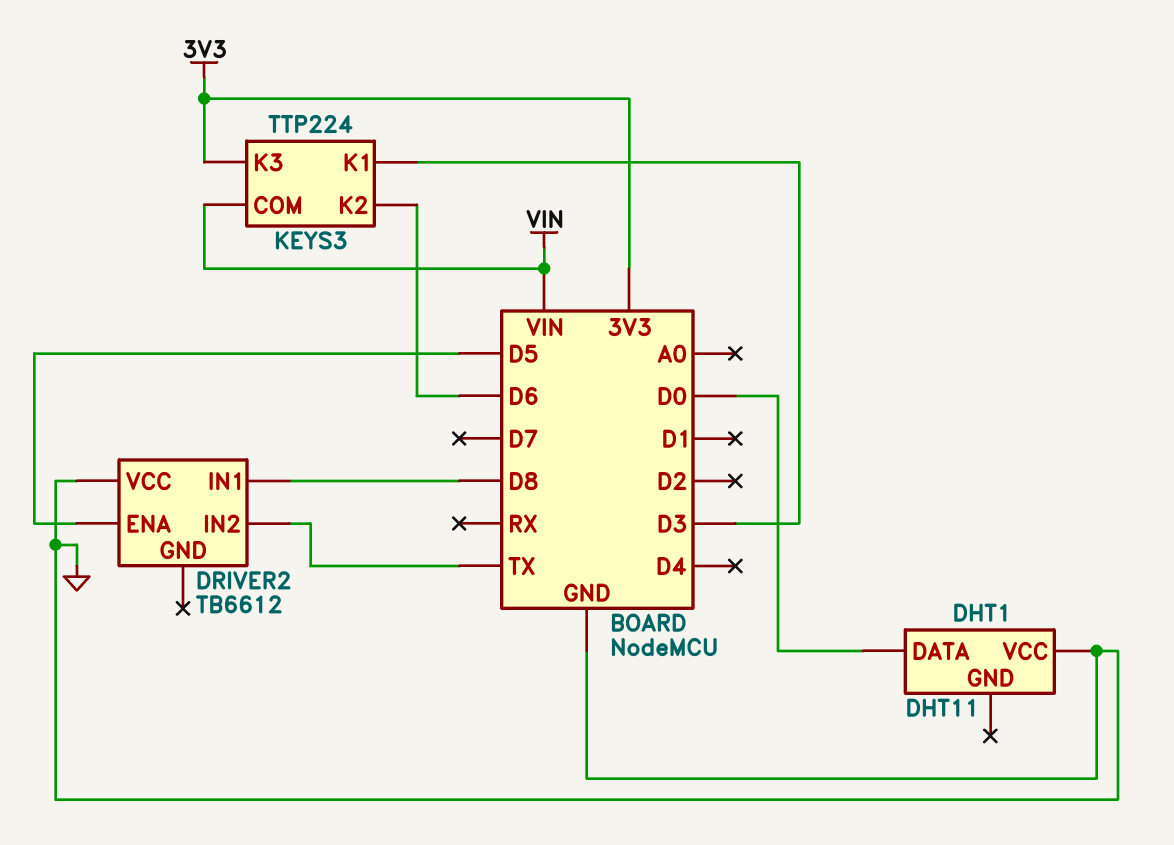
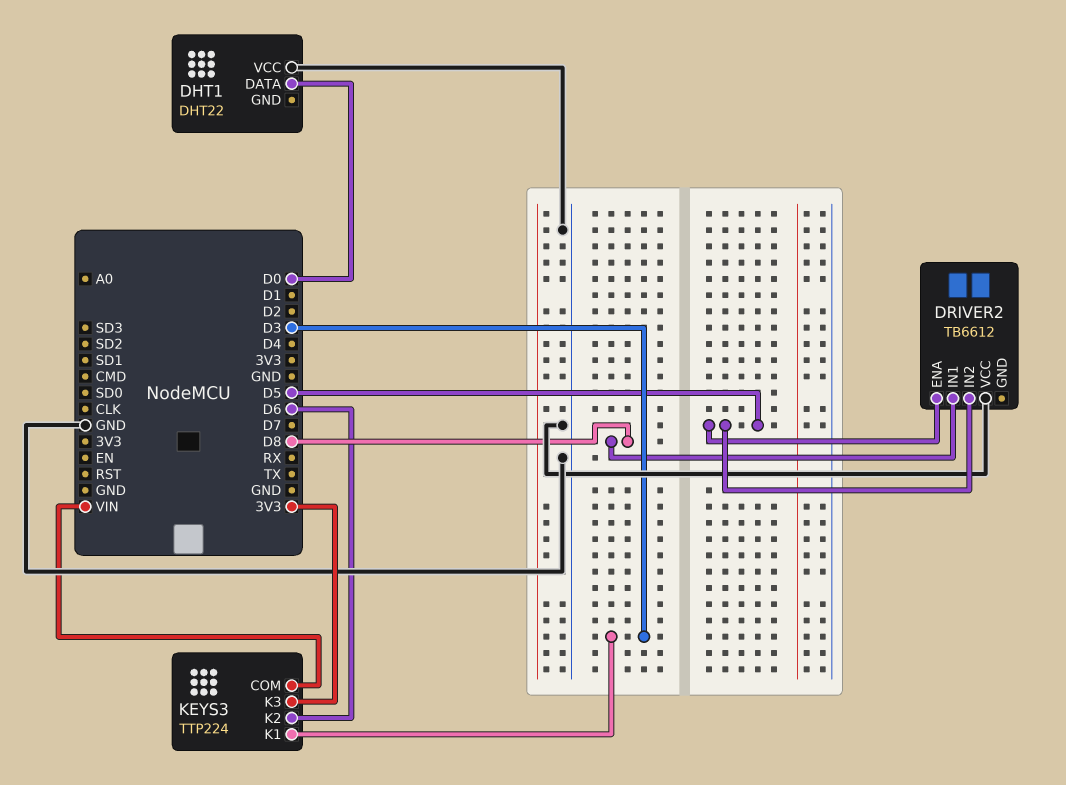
DHT1: DHT11 -> DHT22
DRIVER2 pin IN2: TX -> D5

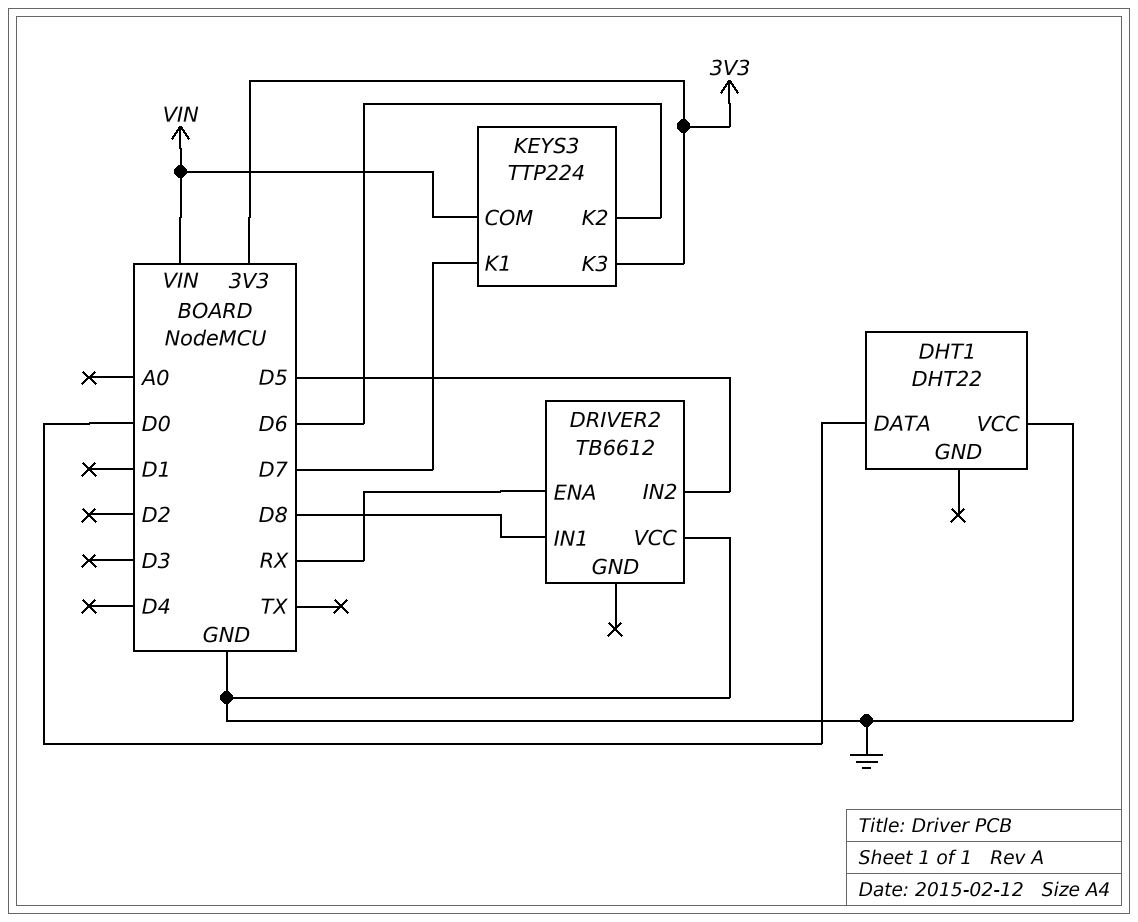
DRIVER2 pin ENA: D5 -> RX
KEYS3 pin K1: D3 -> D7

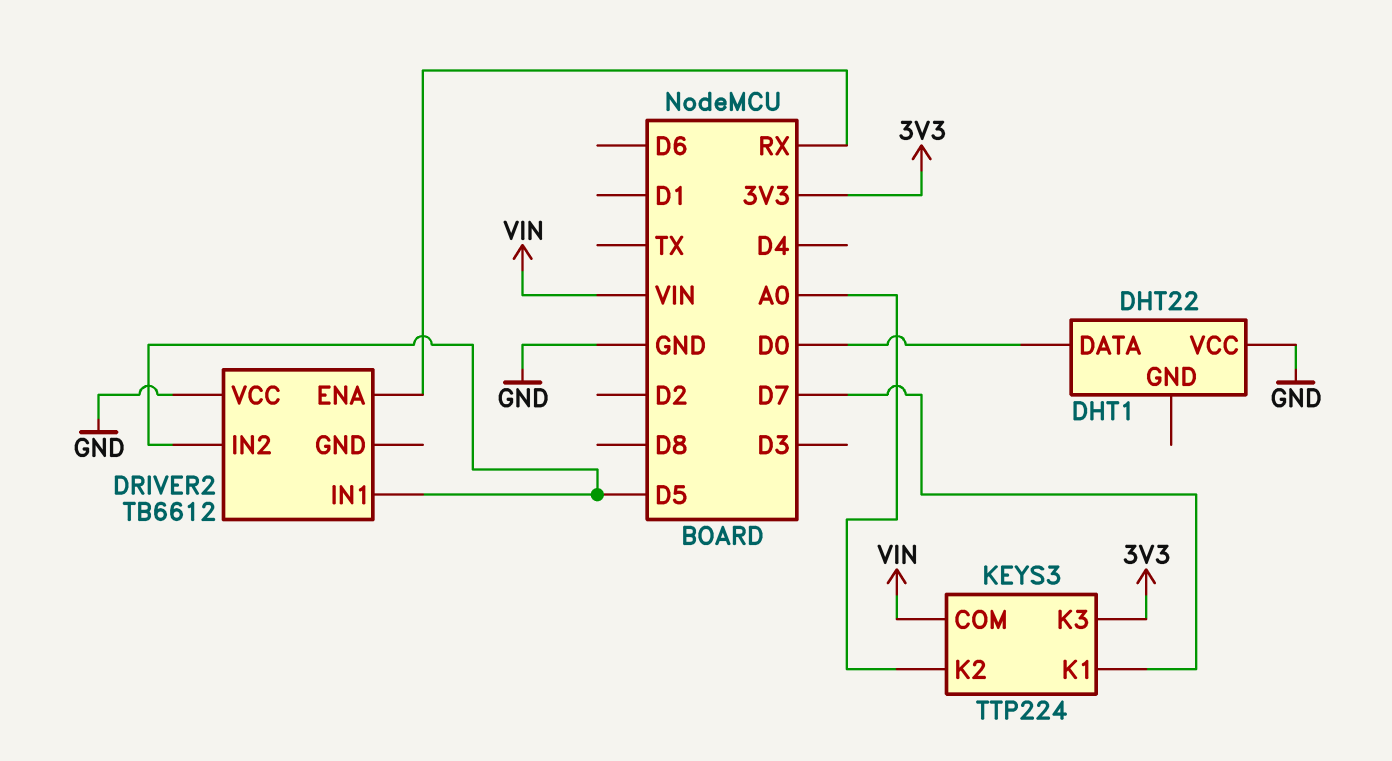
DRIVER2 pin IN1: D8 -> D5
KEYS3 pin K2: D6 -> A0

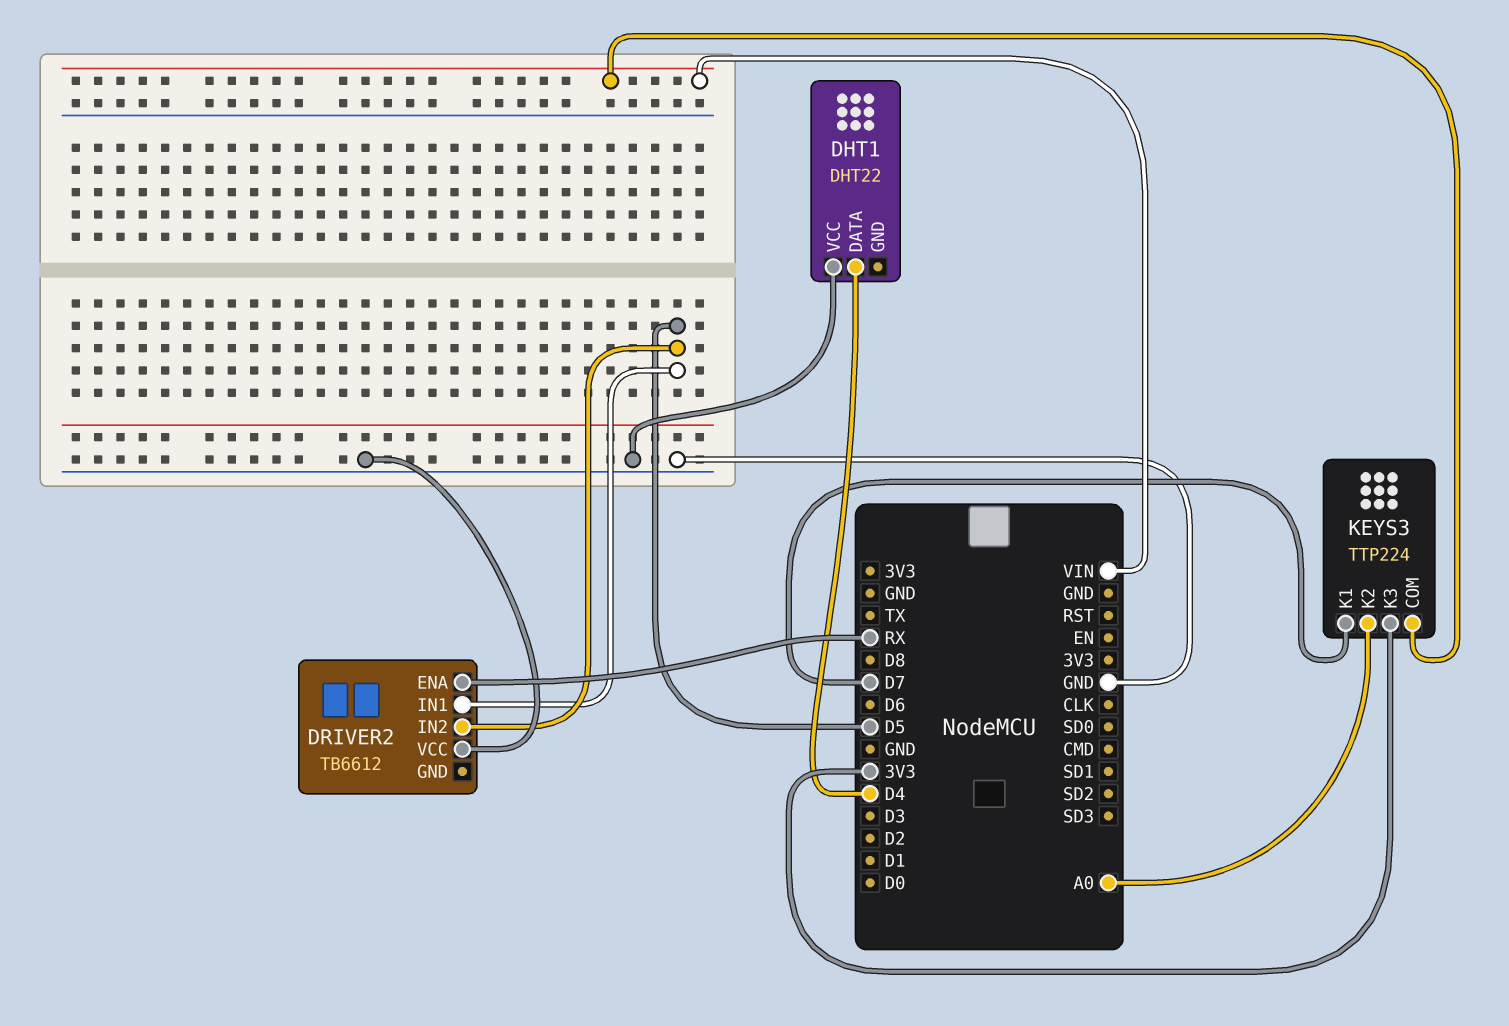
DHT1 pin DATA: D0 -> D4

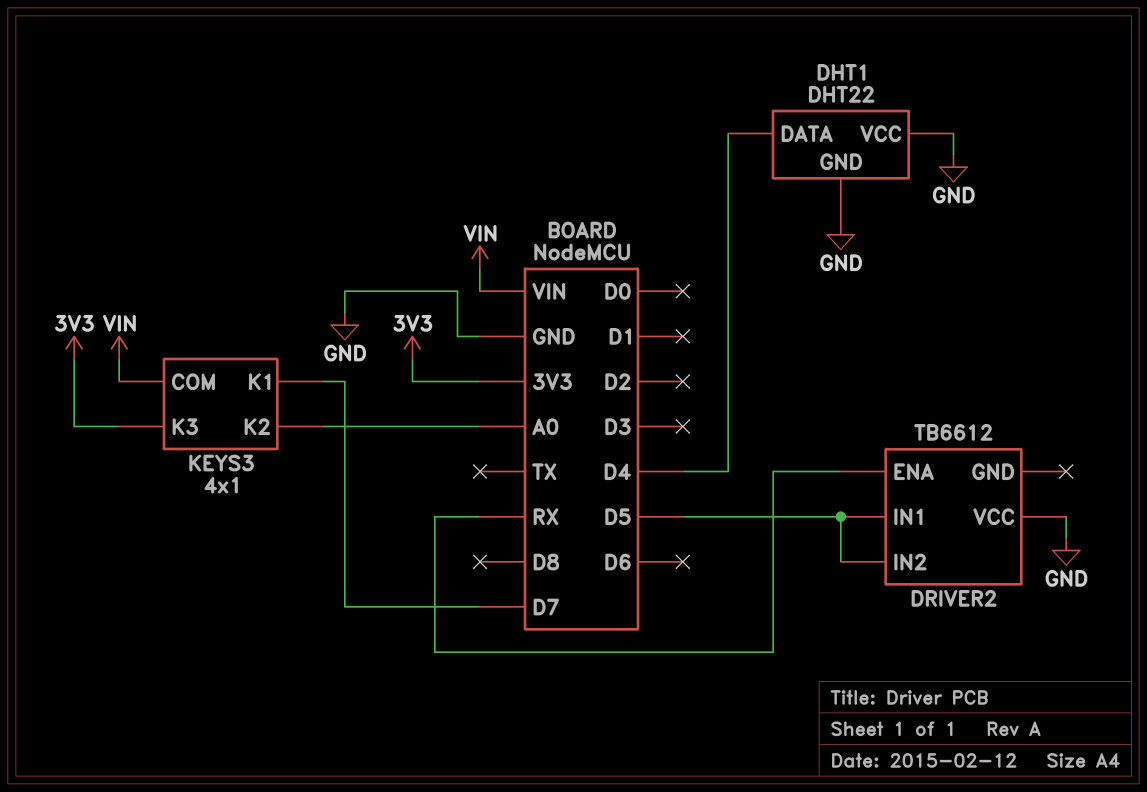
DHT1 pin GND: none -> GND
KEYS3: TTP224 -> 4x1

